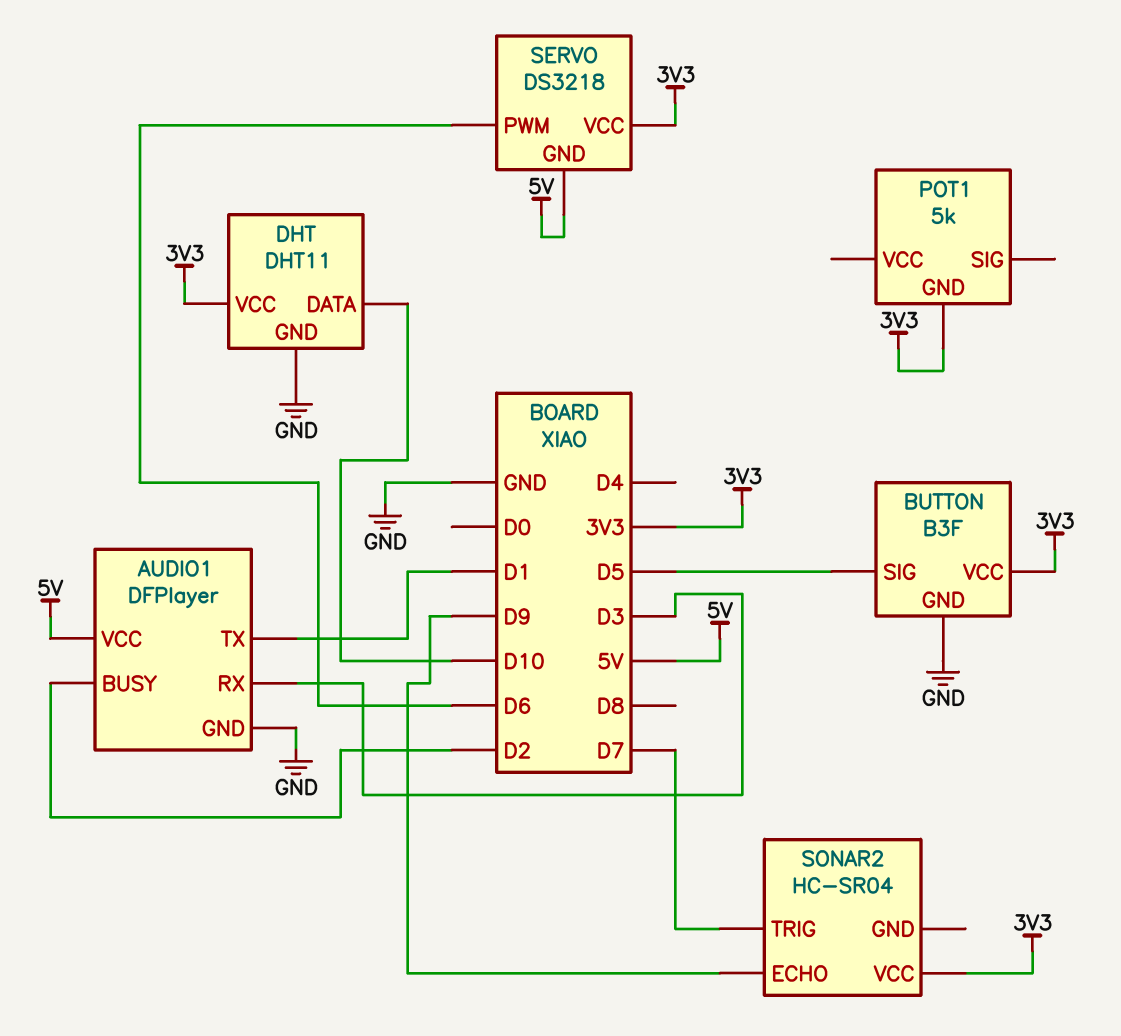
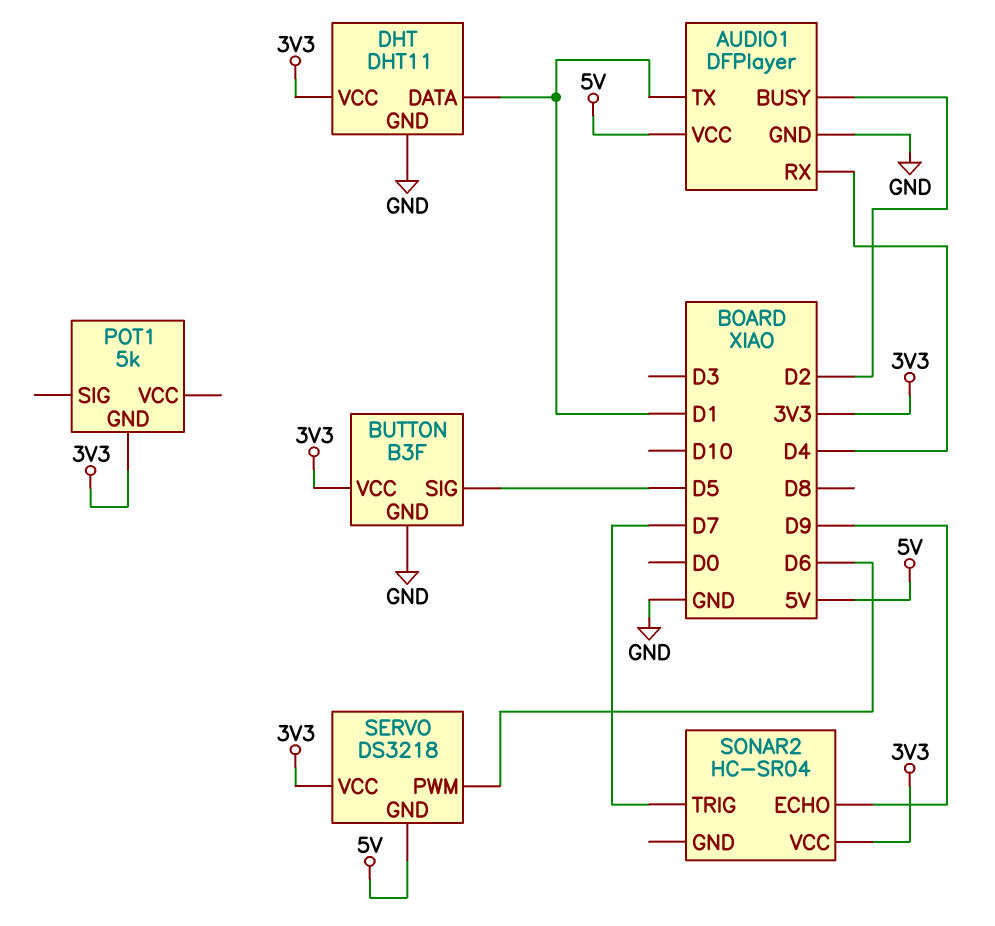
AUDIO1 pin RX: D3 -> D4
DHT pin DATA: D10 -> D1

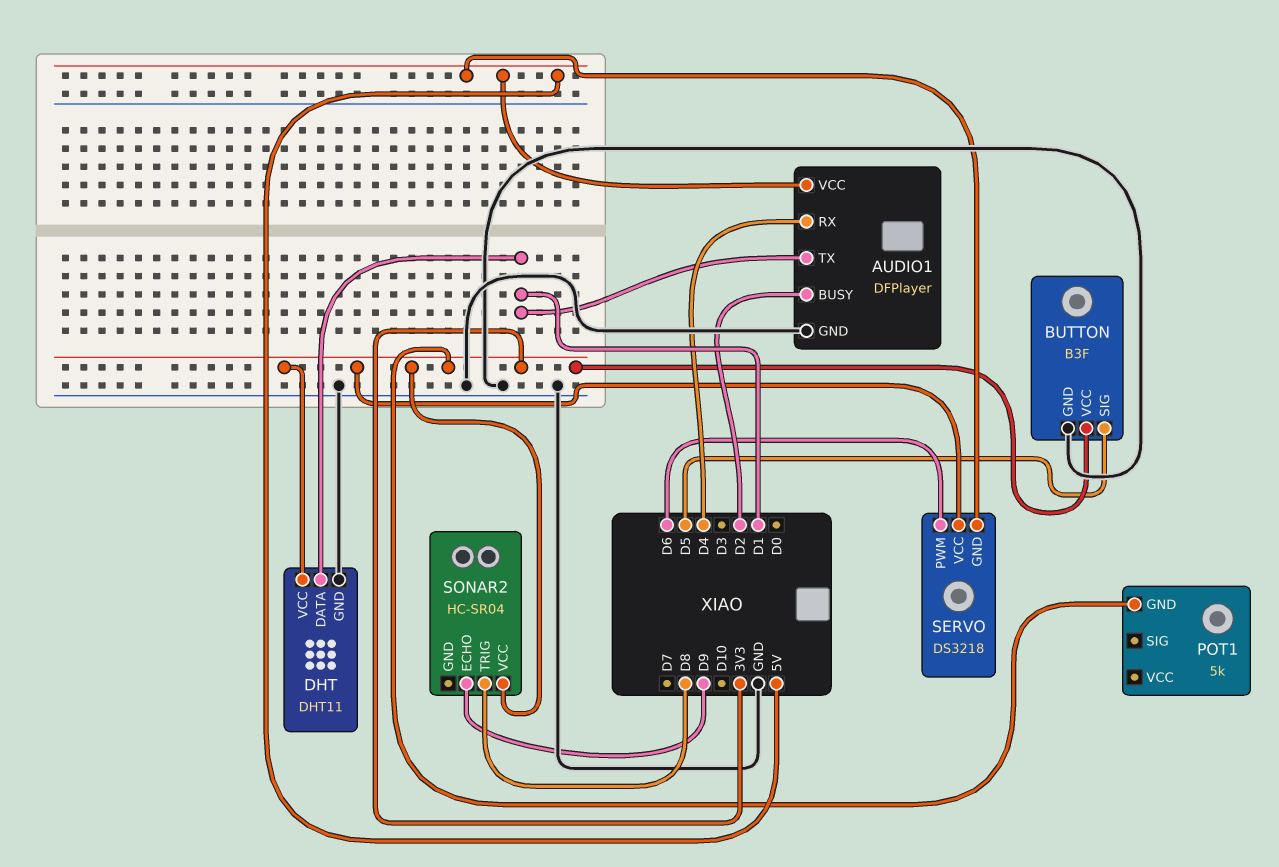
SONAR2 pin TRIG: D7 -> D8

